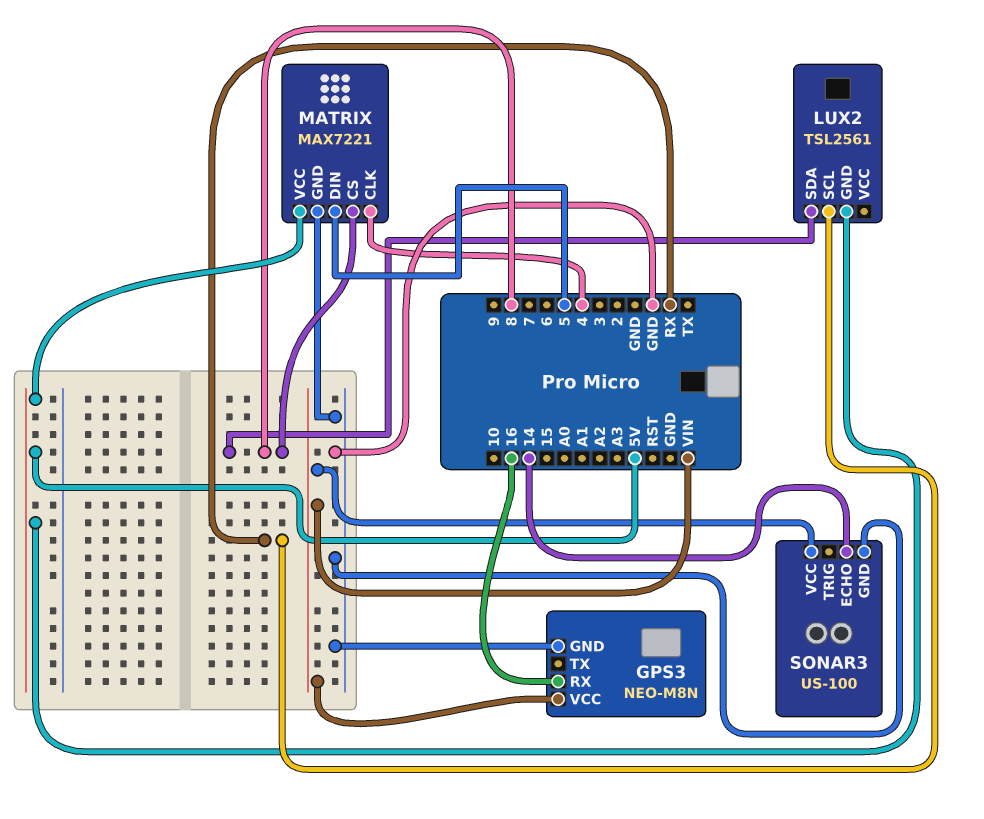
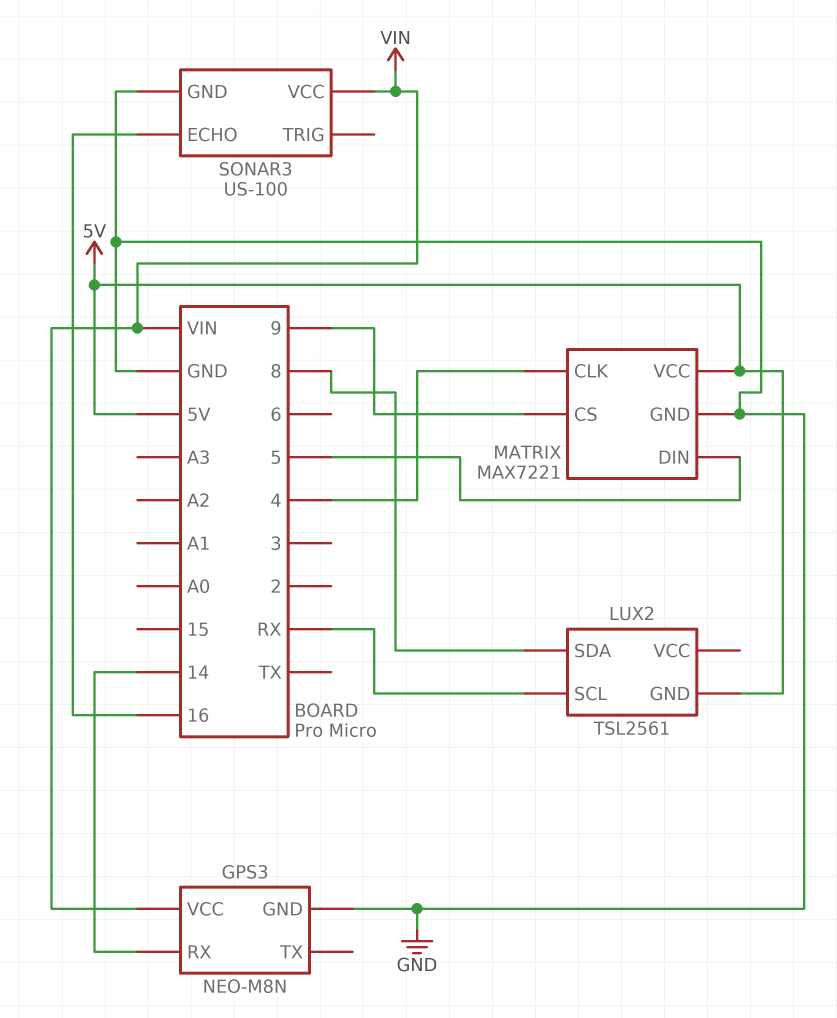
GPS3 pin RX: 16 -> 14
MATRIX pin CS: 8 -> 9
SONAR3 pin ECHO: 14 -> 16

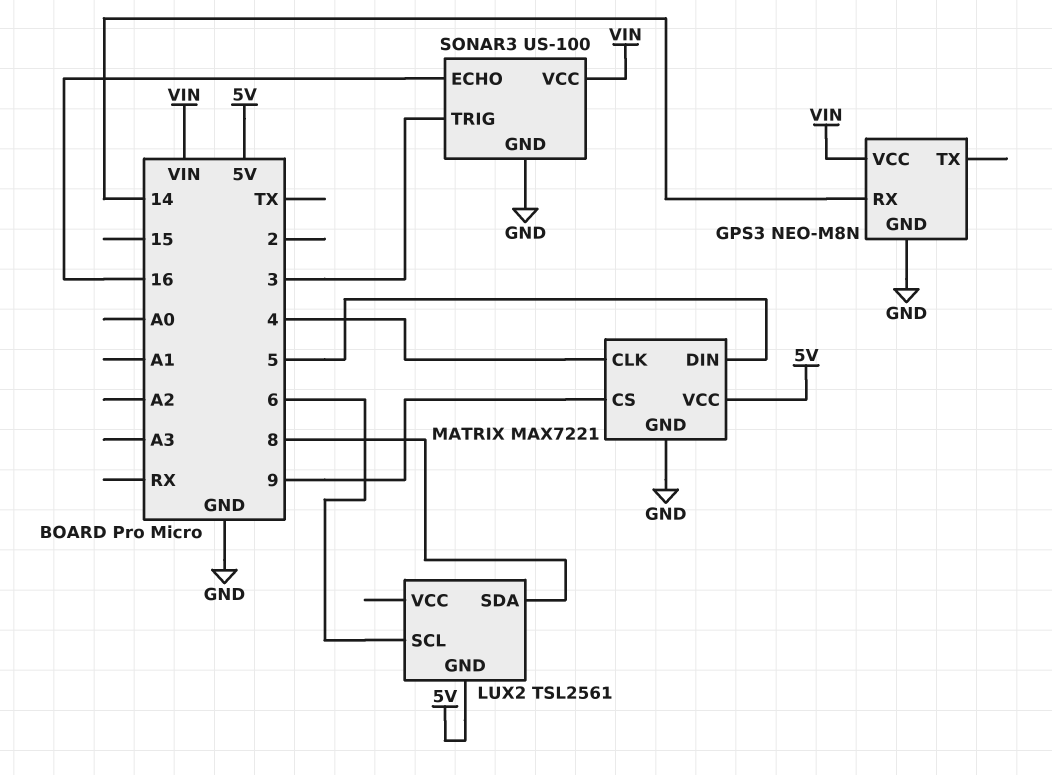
LUX2 pin SCL: RX -> 6
SONAR3 pin TRIG: none -> 3

